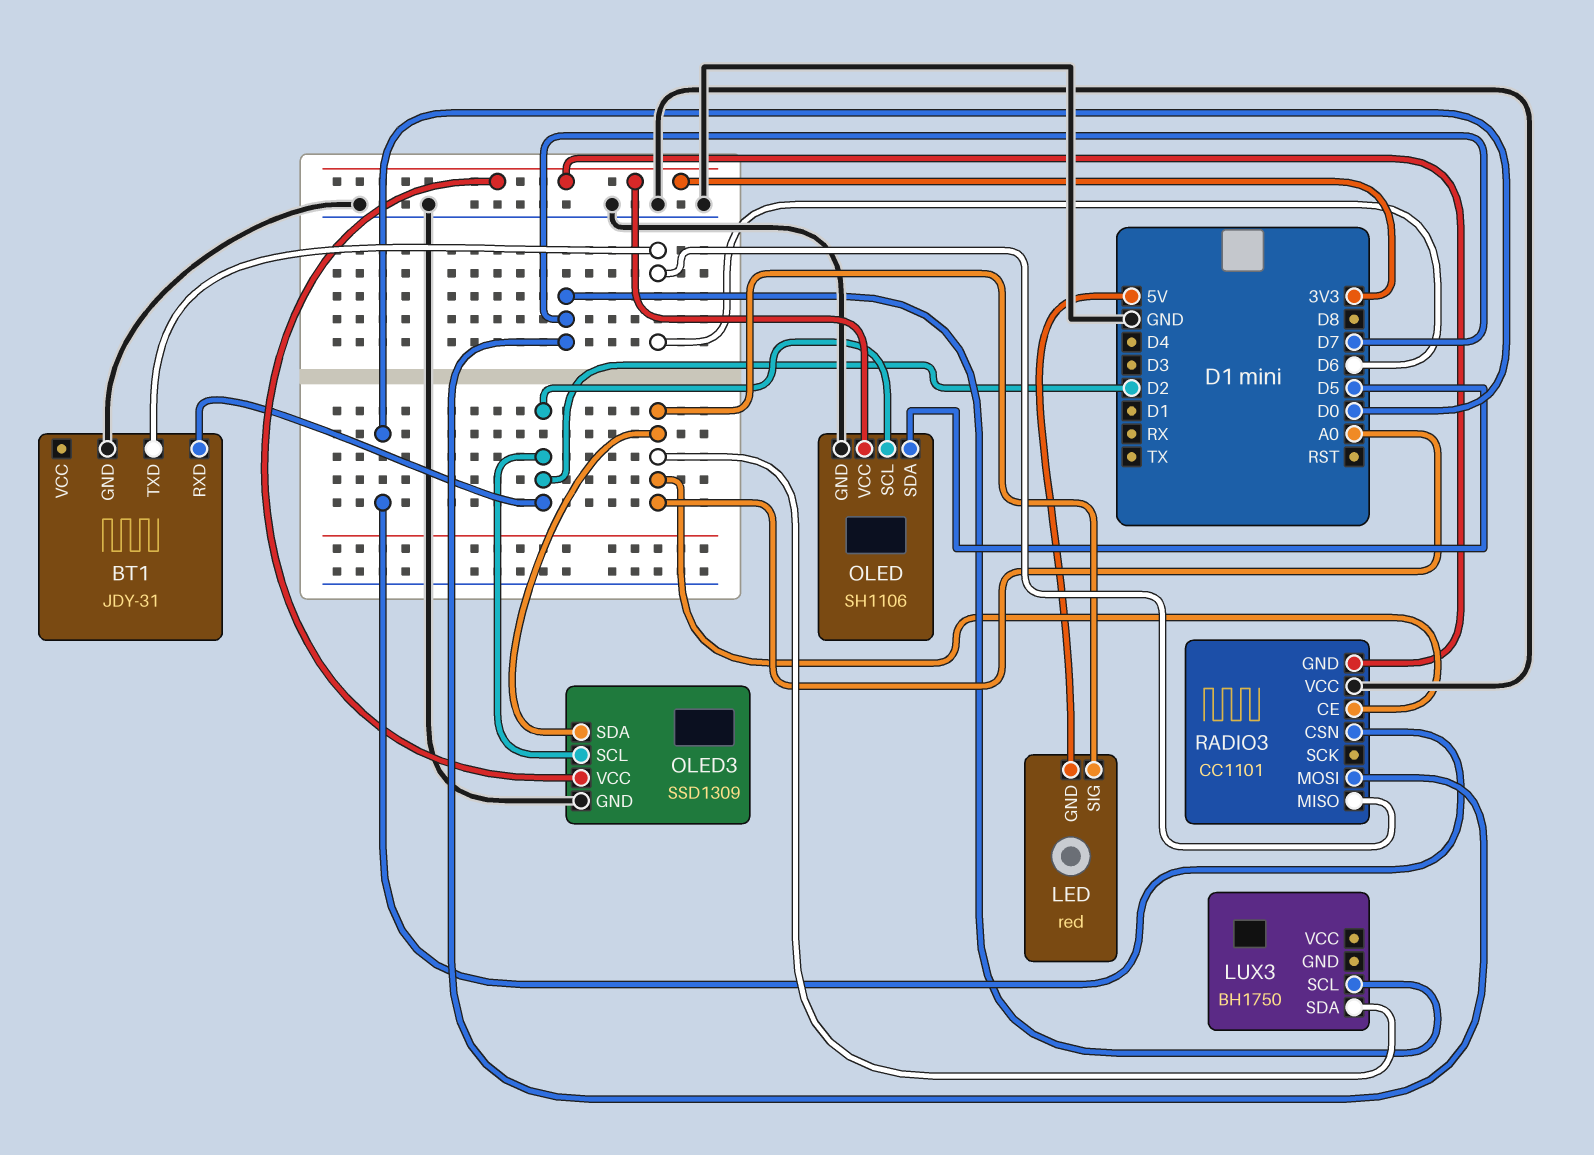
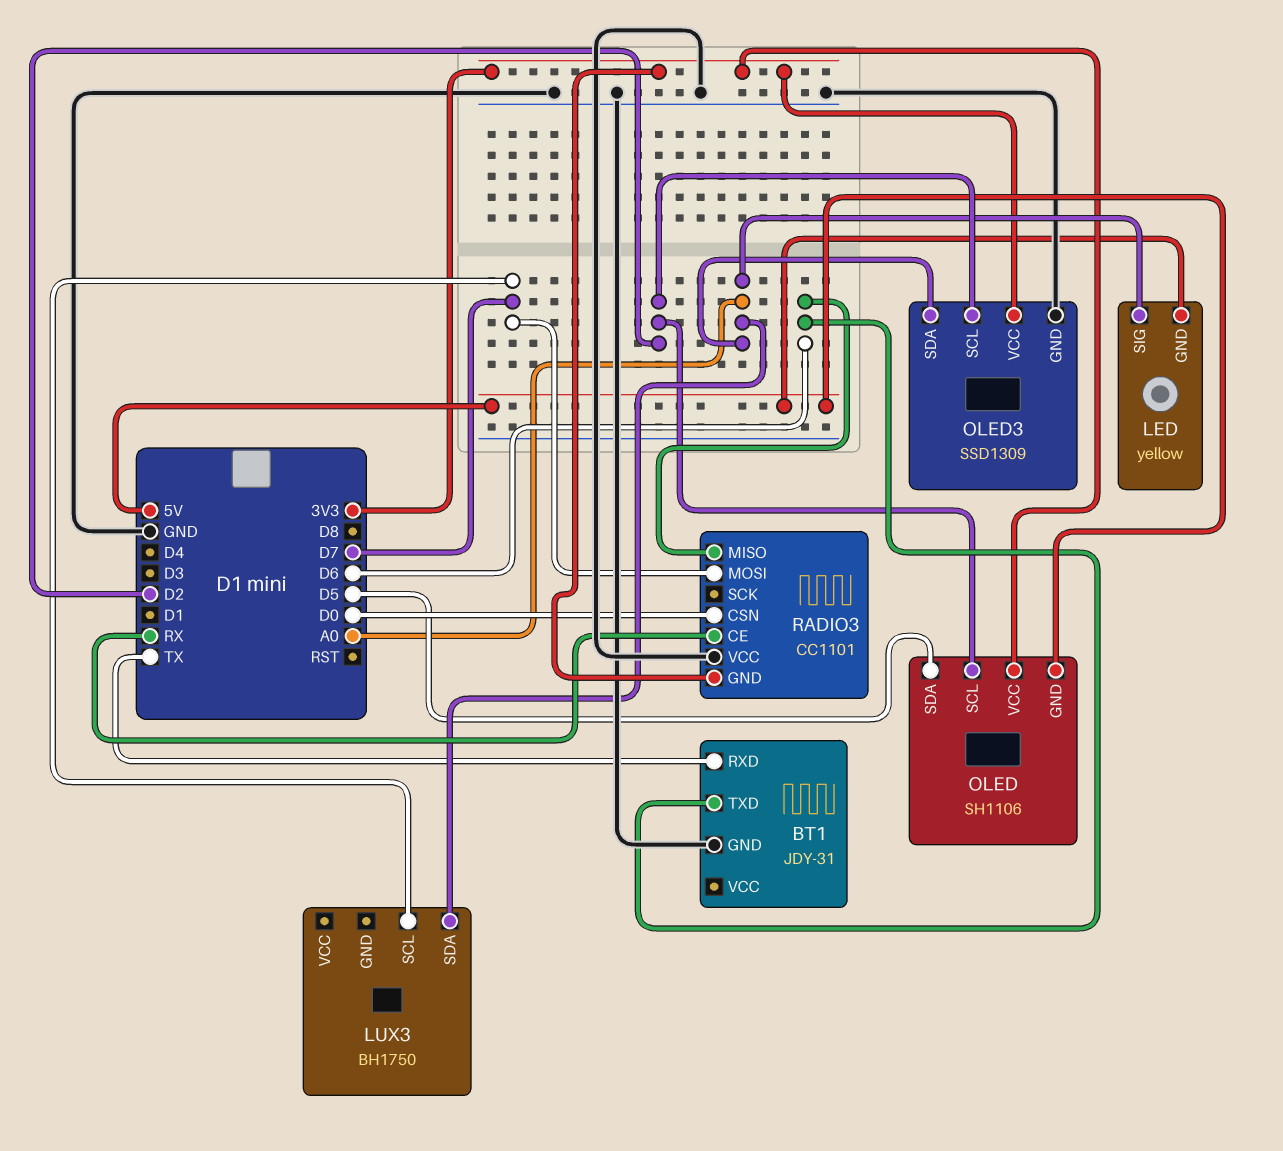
BT1 pin RXD: D2 -> TX
LED: red -> yellow
OLED pin GND: GND -> 5V
RADIO3 pin CE: A0 -> RX

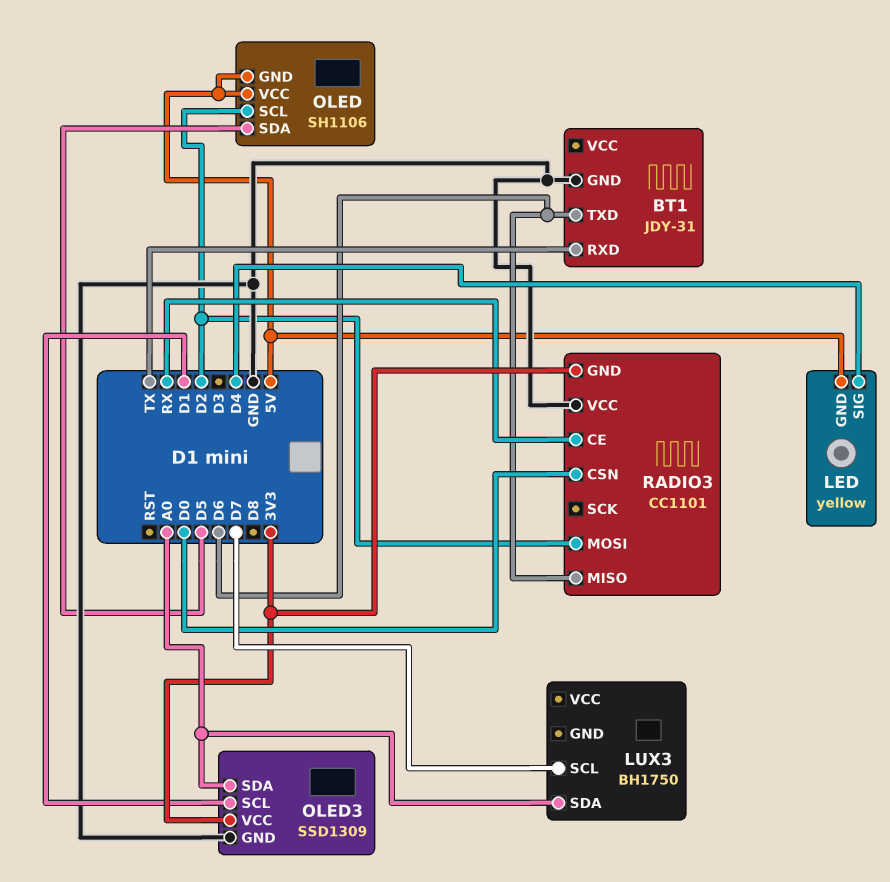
LED pin SIG: A0 -> D4
OLED pin VCC: 3V3 -> 5V
OLED3 pin SCL: D2 -> D1
RADIO3 pin MOSI: D7 -> D2

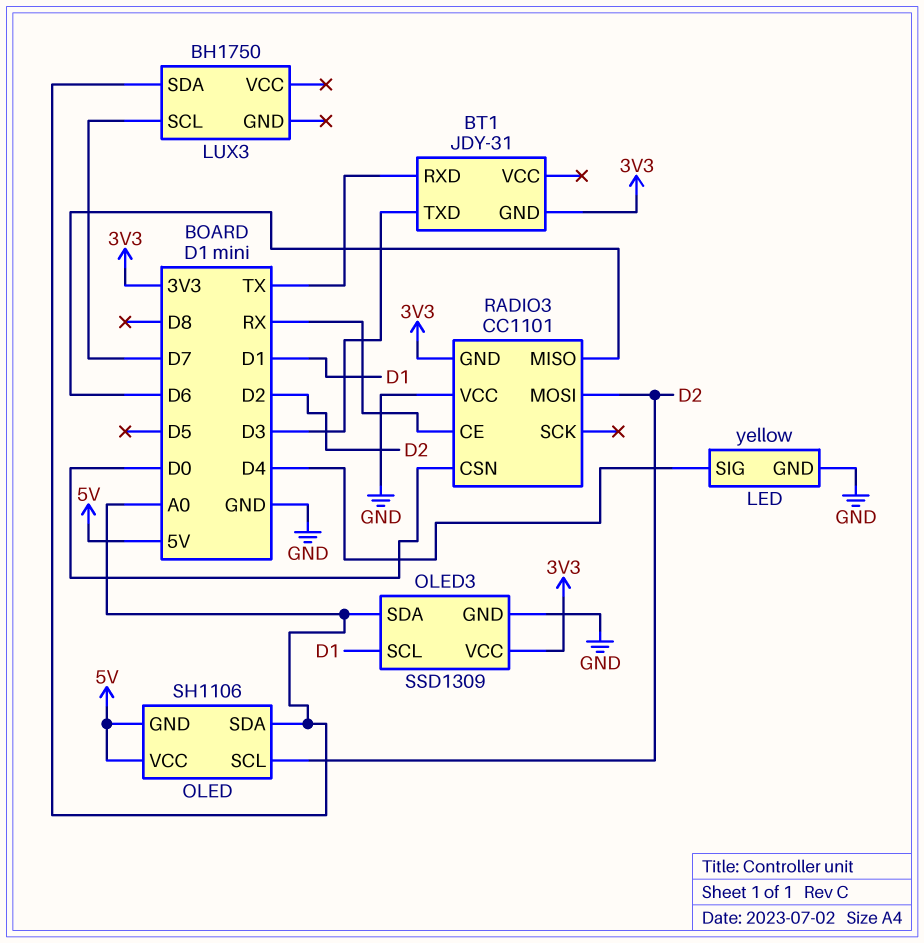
BT1 pin GND: GND -> 3V3
BT1 pin TXD: D6 -> D3
LED pin GND: 5V -> GND
OLED pin SDA: D5 -> A0

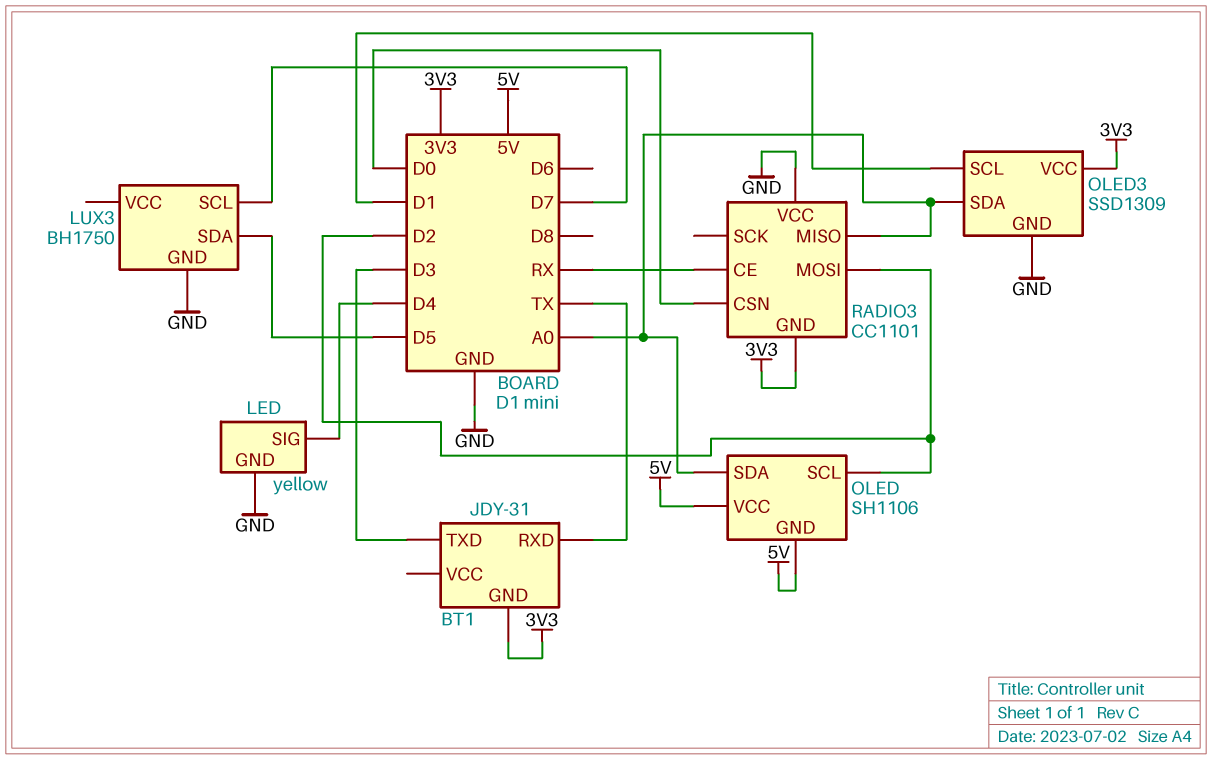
LUX3 pin GND: none -> GND
LUX3 pin SDA: A0 -> D5
RADIO3 pin MISO: D6 -> A0

